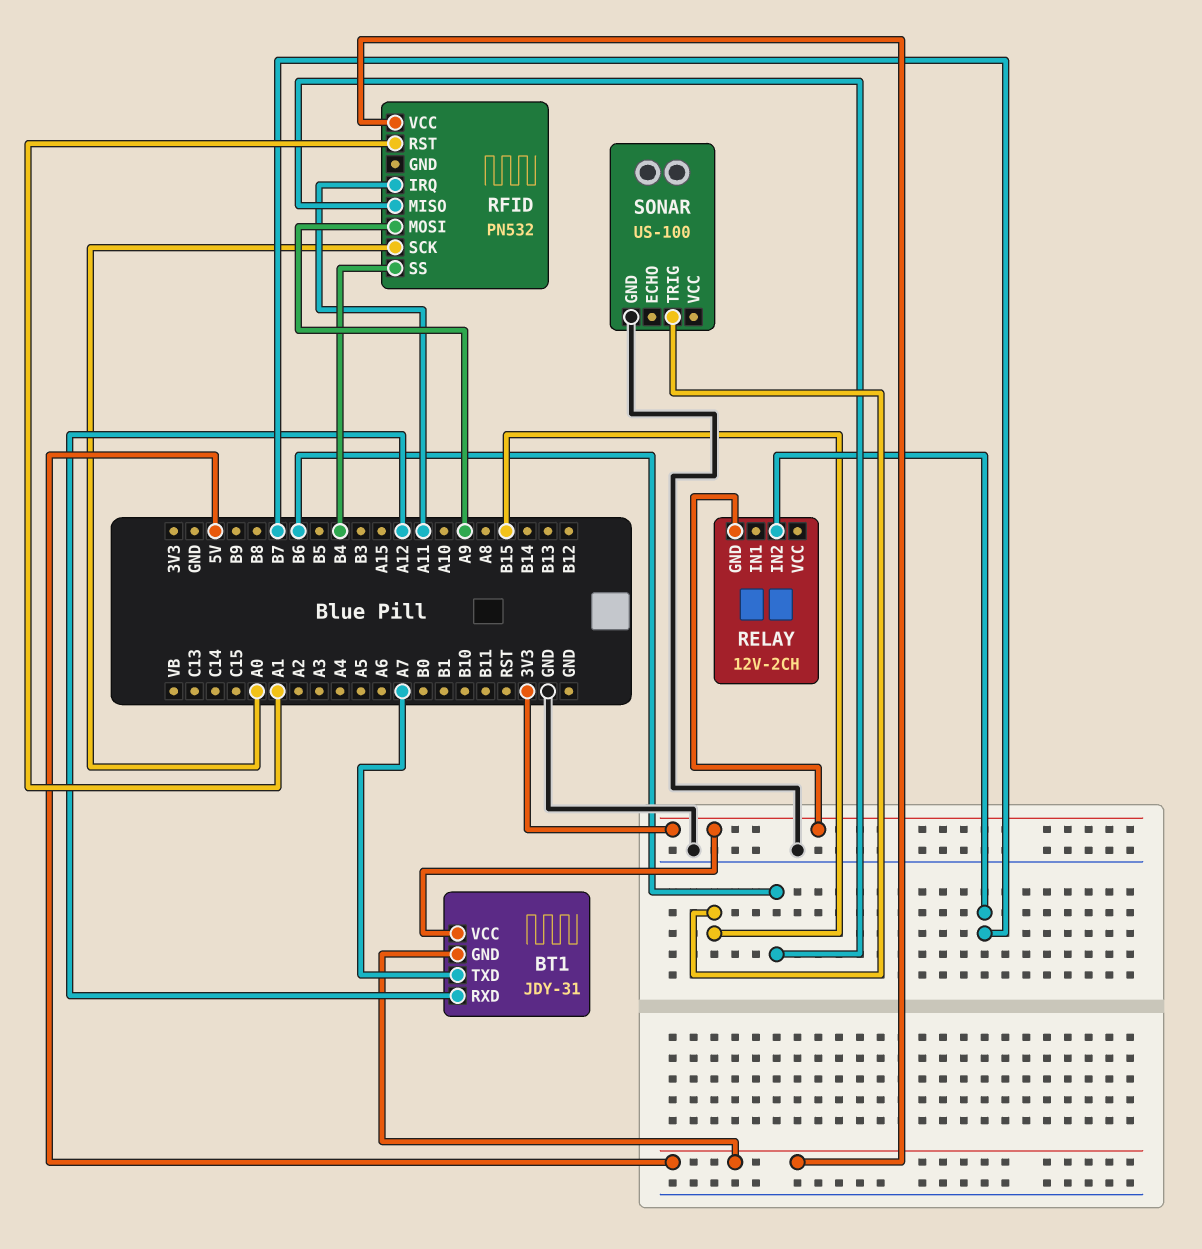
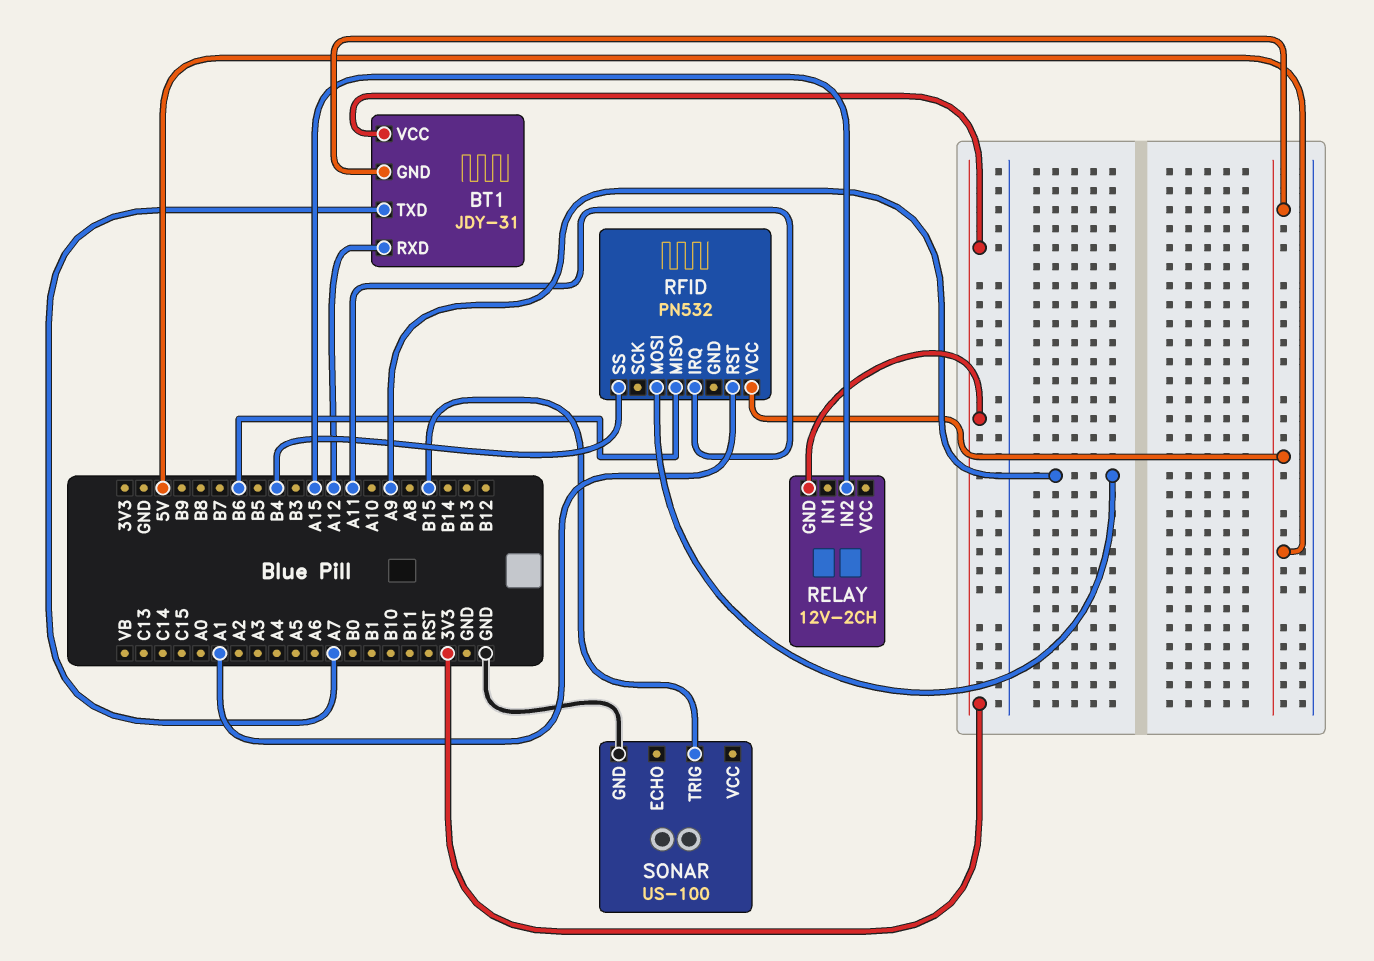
RELAY pin IN2: B7 -> A15
RFID pin SCK: A0 -> none

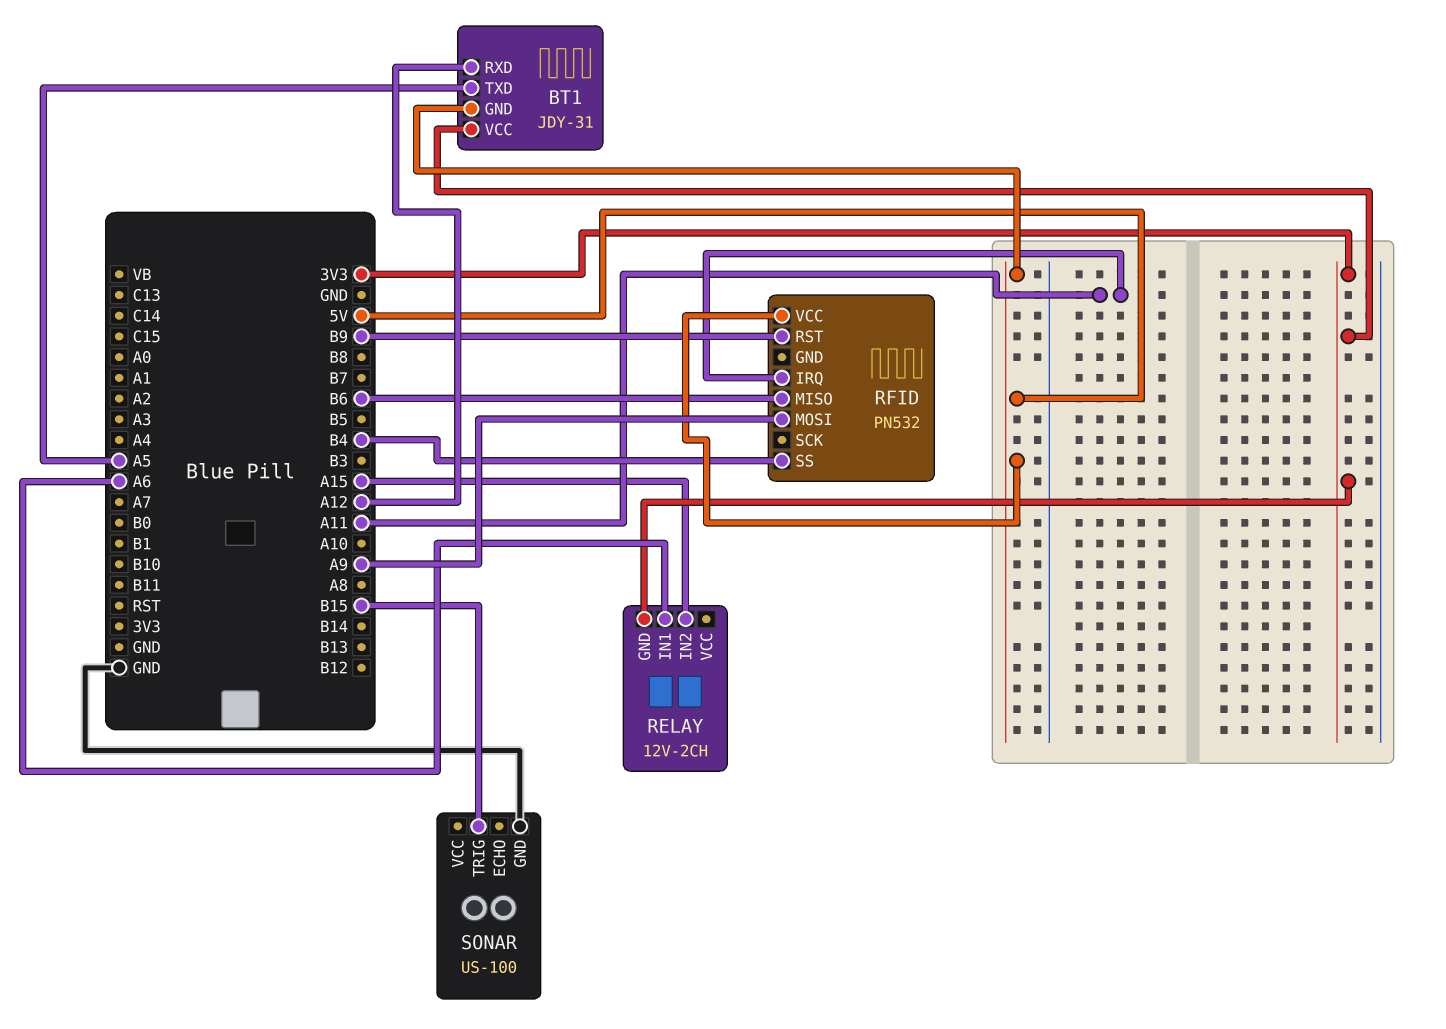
BT1 pin TXD: A7 -> A5
RELAY pin IN1: none -> A6
RFID pin RST: A1 -> B9

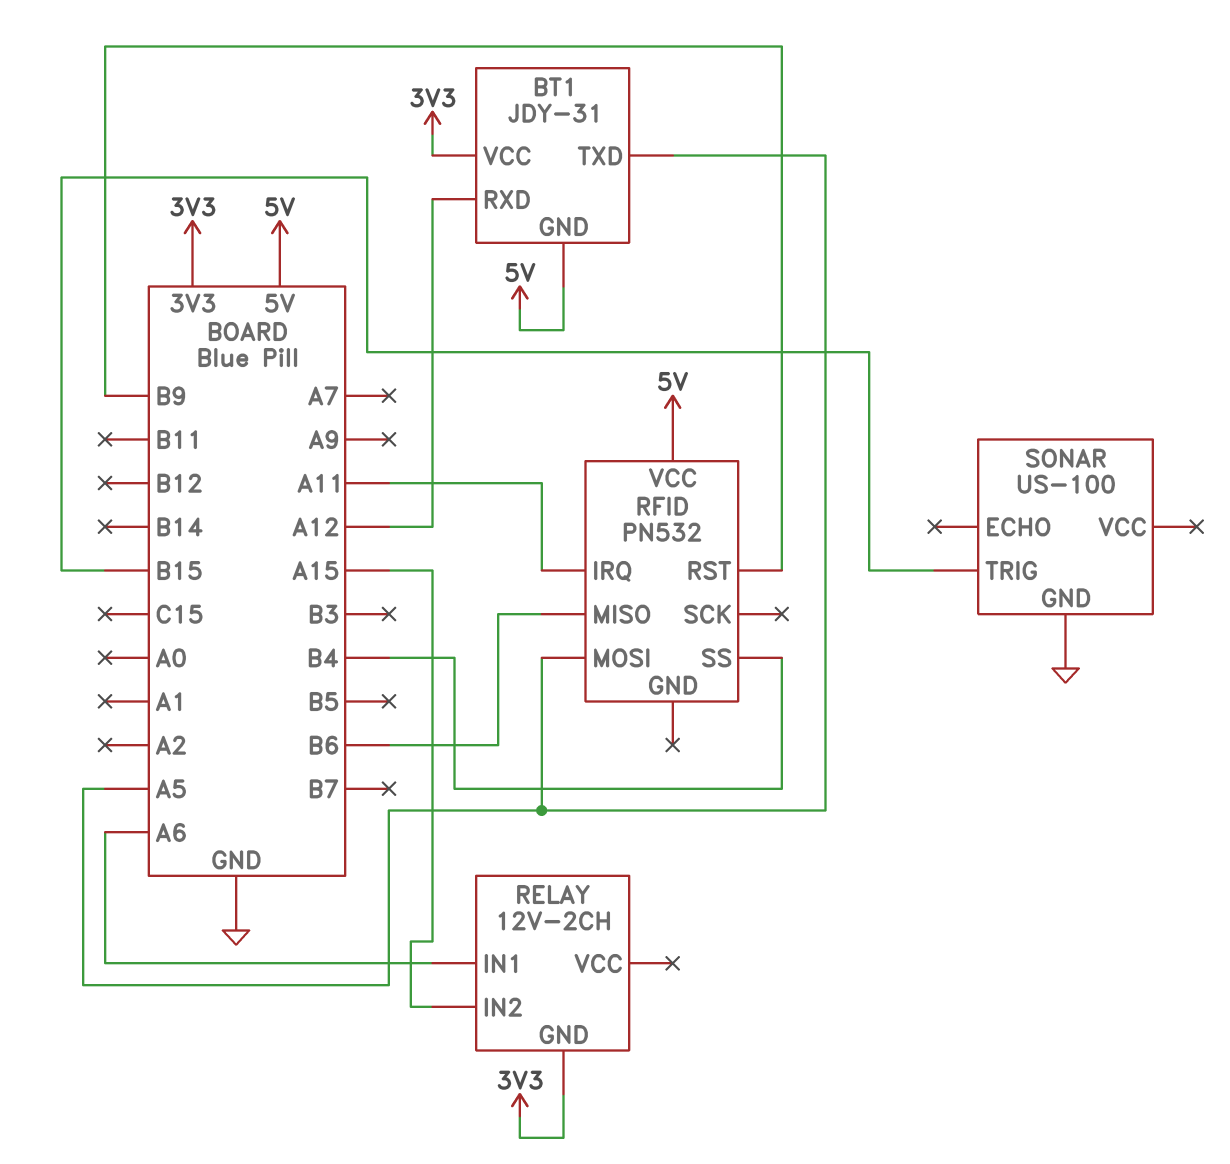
RFID pin MOSI: A9 -> A5

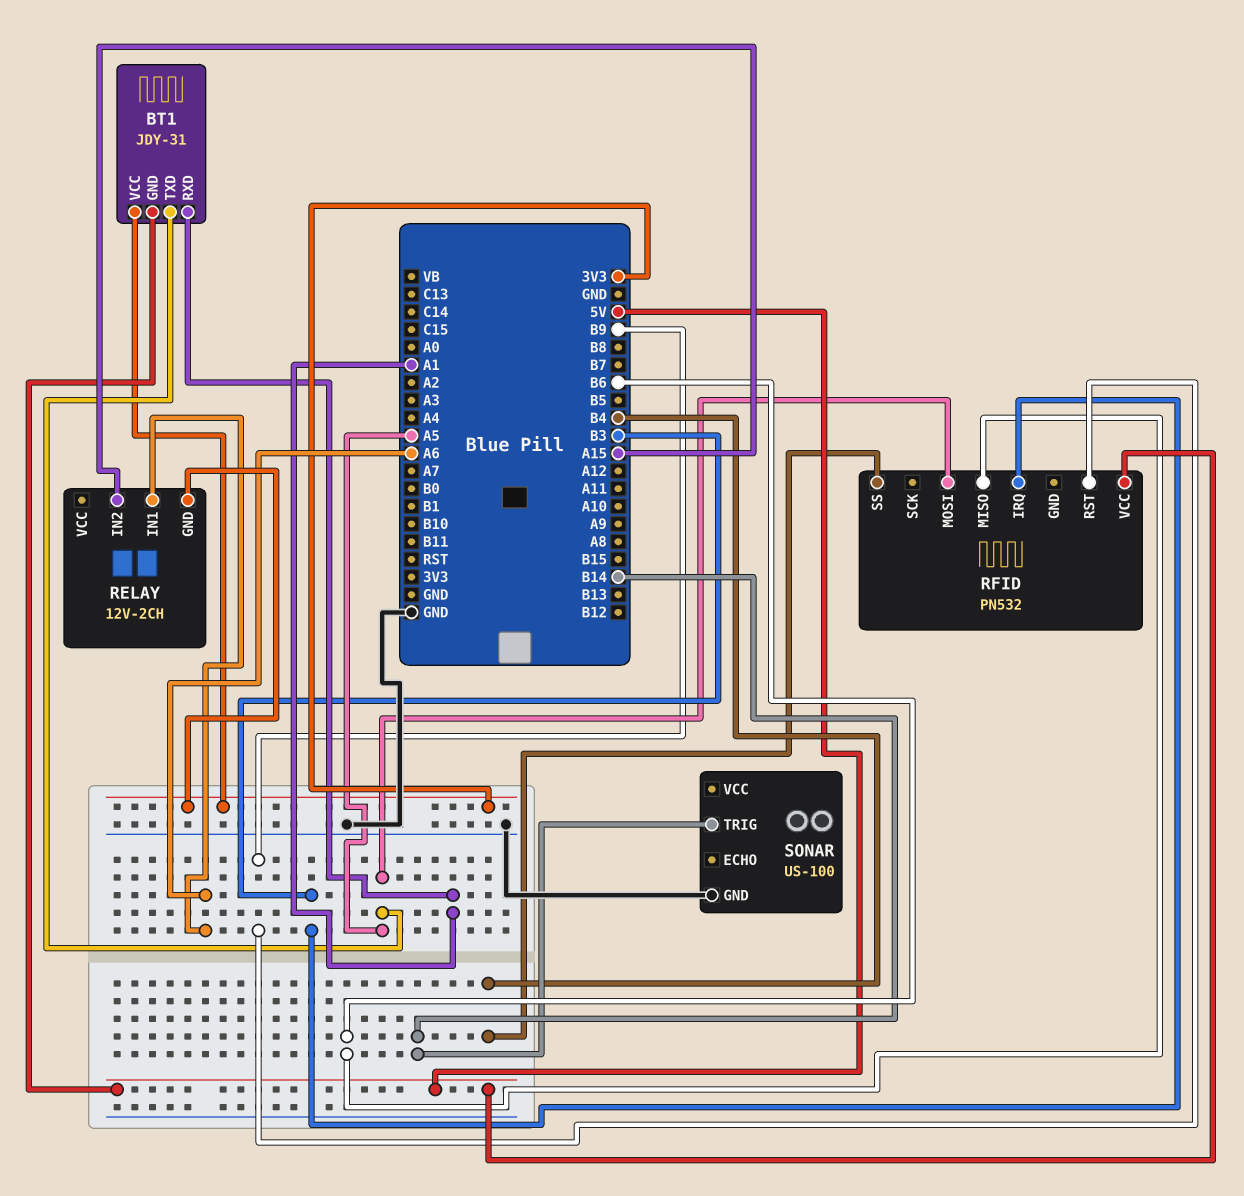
BT1 pin RXD: A12 -> A1
RFID pin IRQ: A11 -> B3
SONAR pin TRIG: B15 -> B14

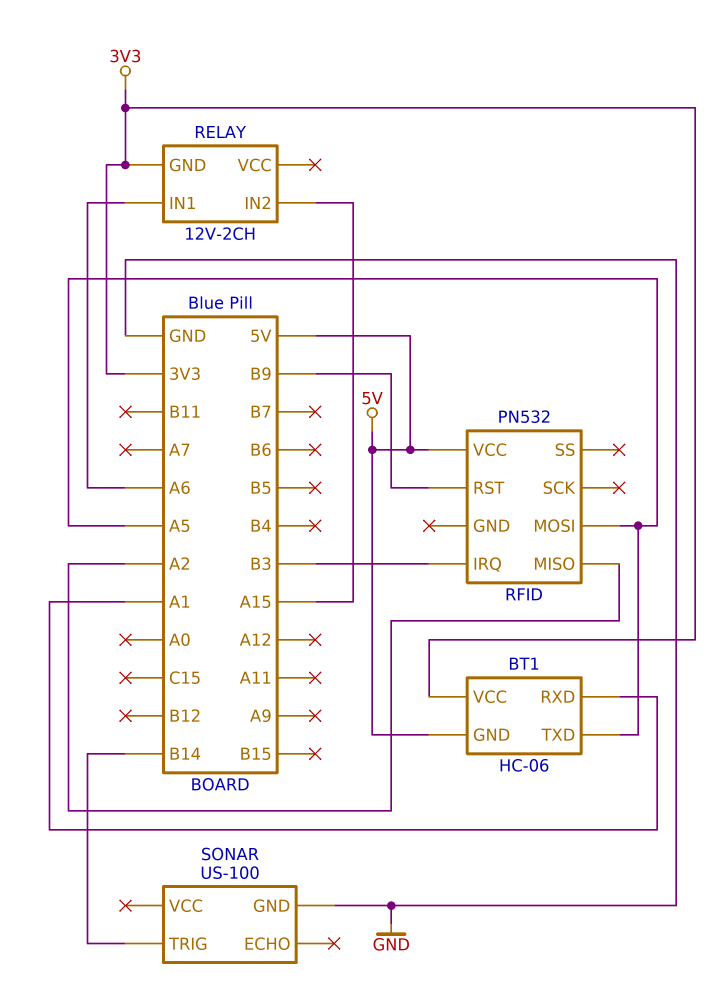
BT1: JDY-31 -> HC-06
RFID pin MISO: B6 -> A2
RFID pin SS: B4 -> none

